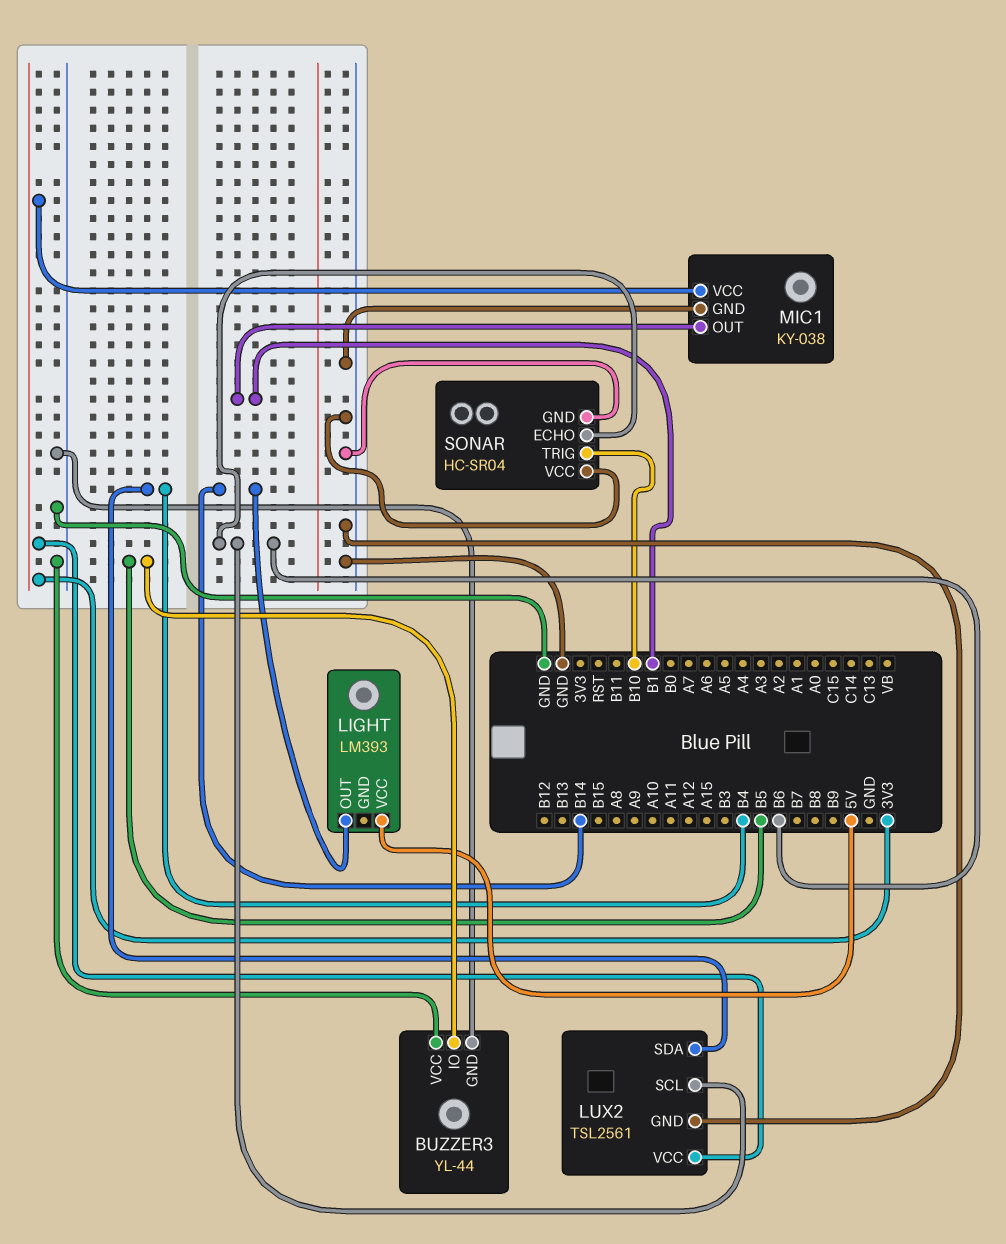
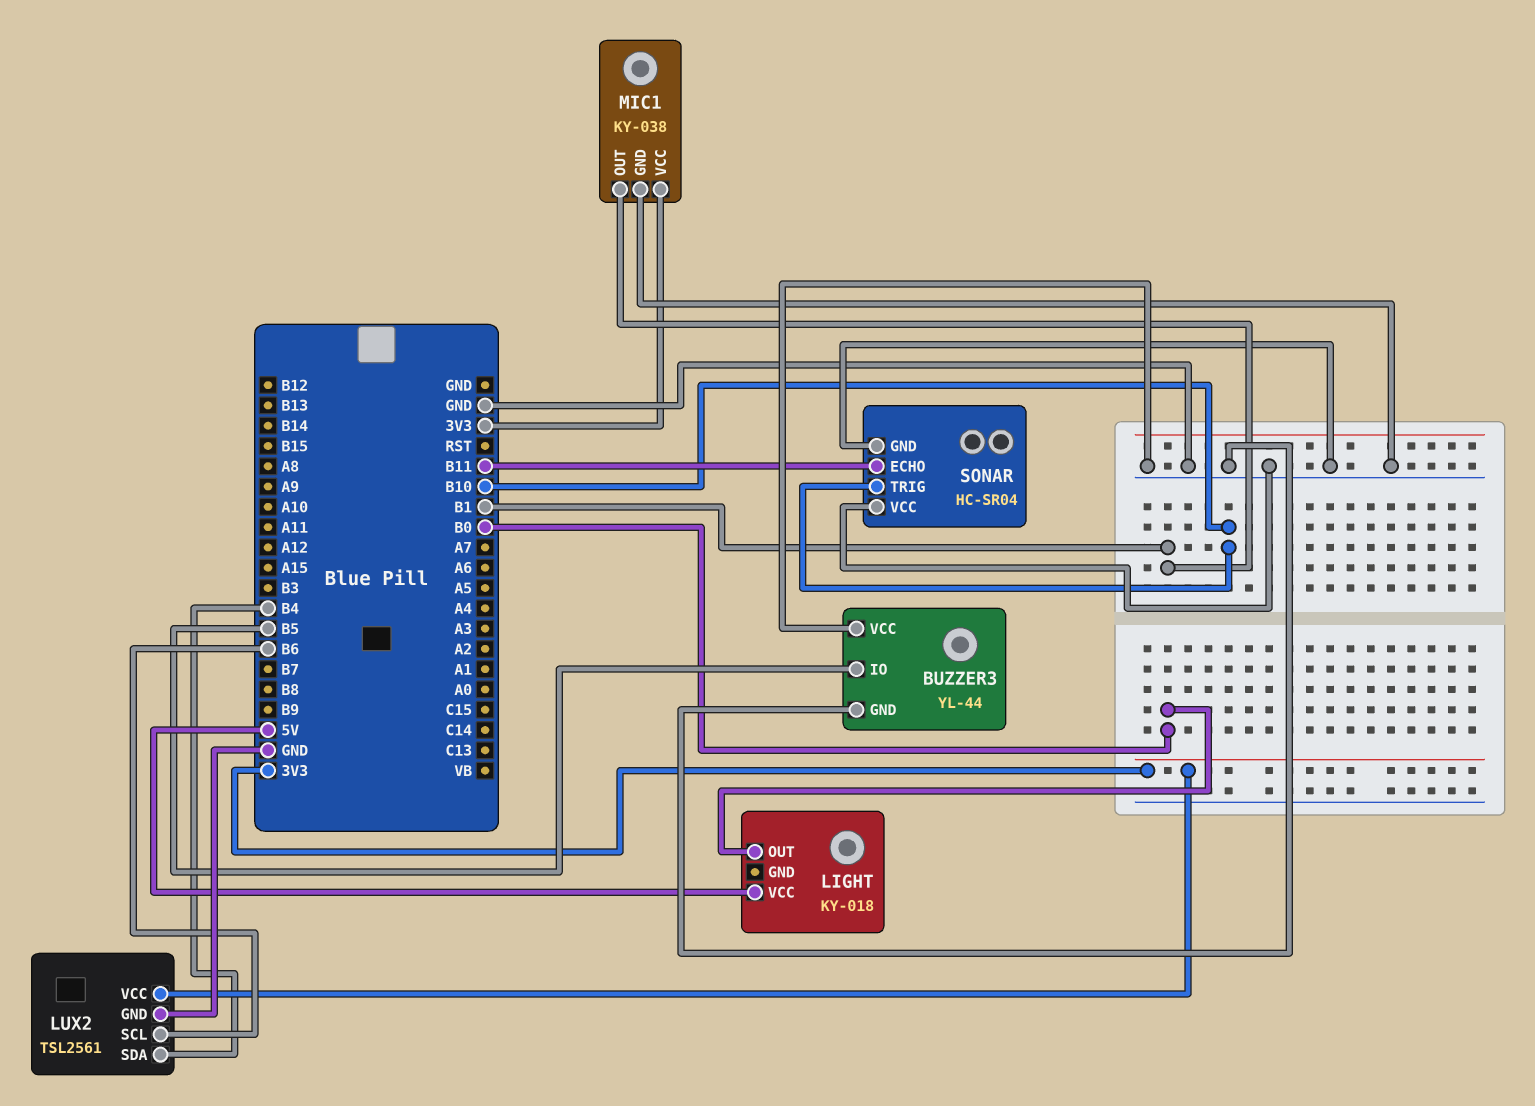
LIGHT: LM393 -> KY-018
LIGHT pin OUT: B14 -> B0
SONAR pin ECHO: B6 -> B11

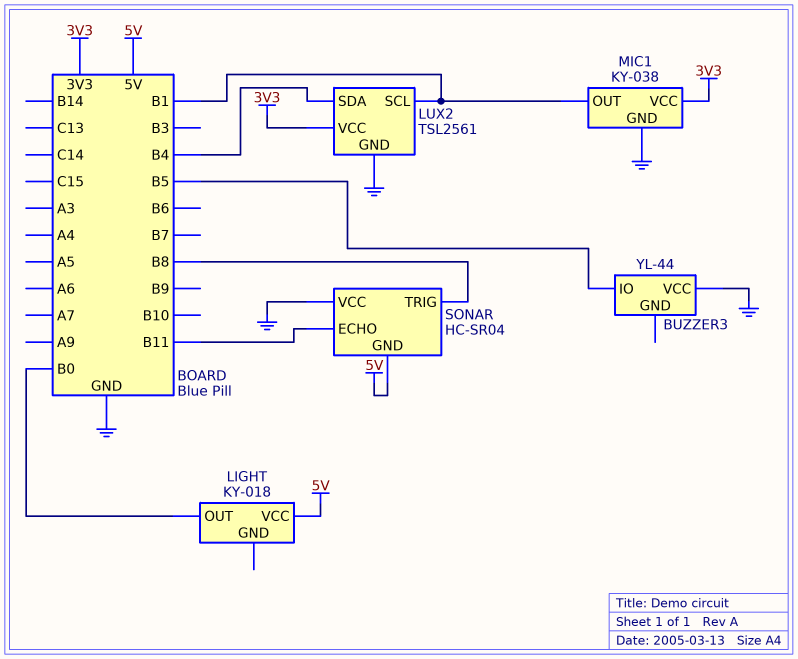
BUZZER3 pin GND: GND -> none
LUX2 pin SCL: B6 -> B1
SONAR pin GND: GND -> 5V
SONAR pin TRIG: B10 -> B8

